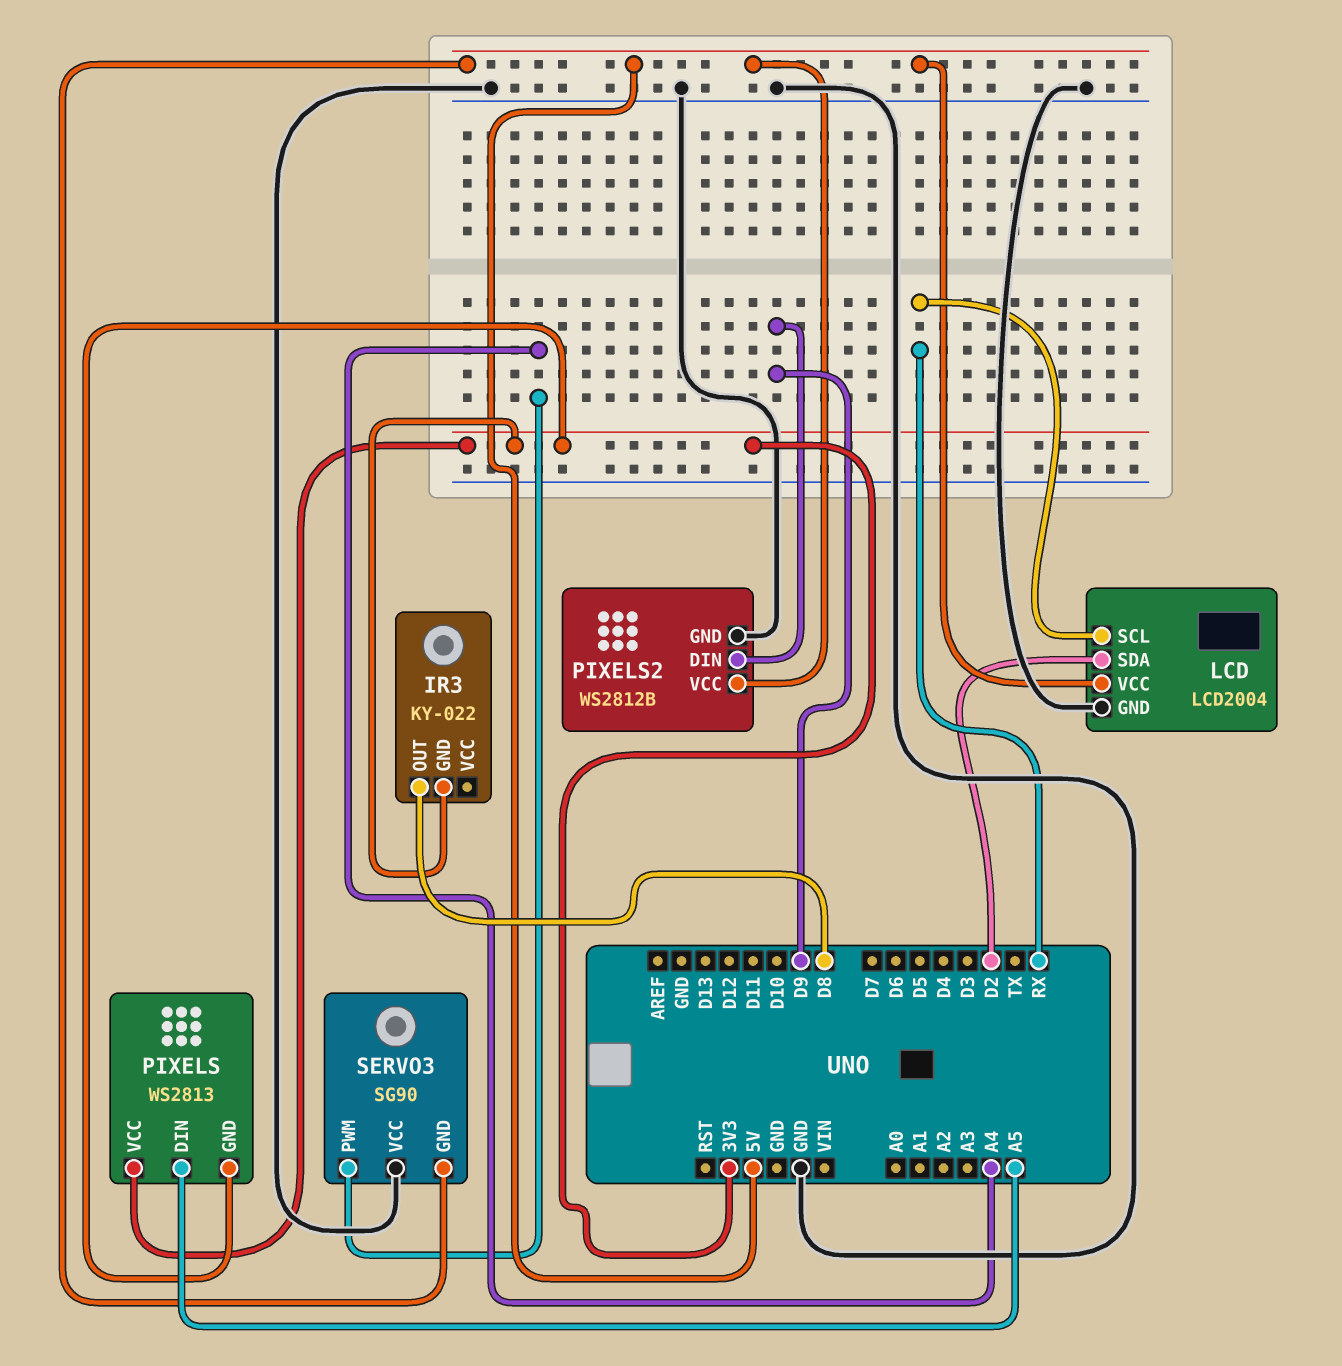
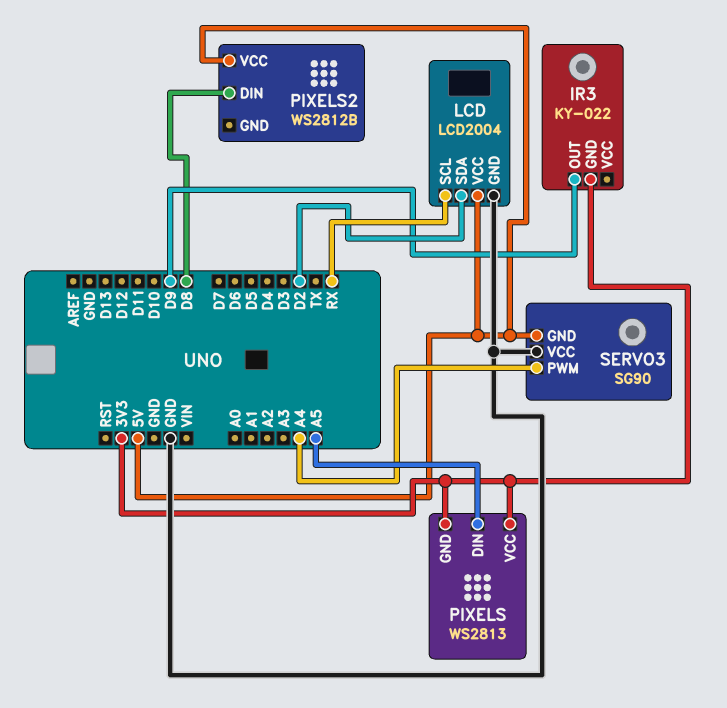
IR3 pin OUT: D8 -> D9
PIXELS2 pin DIN: D9 -> D8
PIXELS2 pin GND: GND -> none

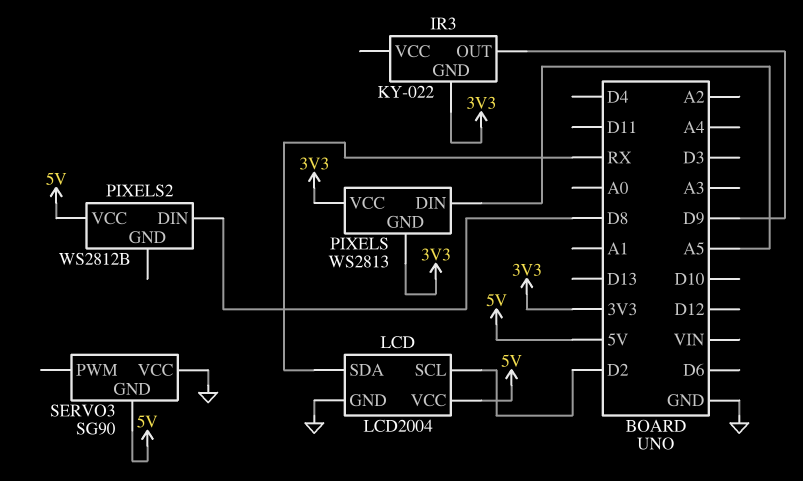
LCD pin SCL: RX -> D2
LCD pin SDA: D2 -> RX
SERVO3 pin PWM: A4 -> none

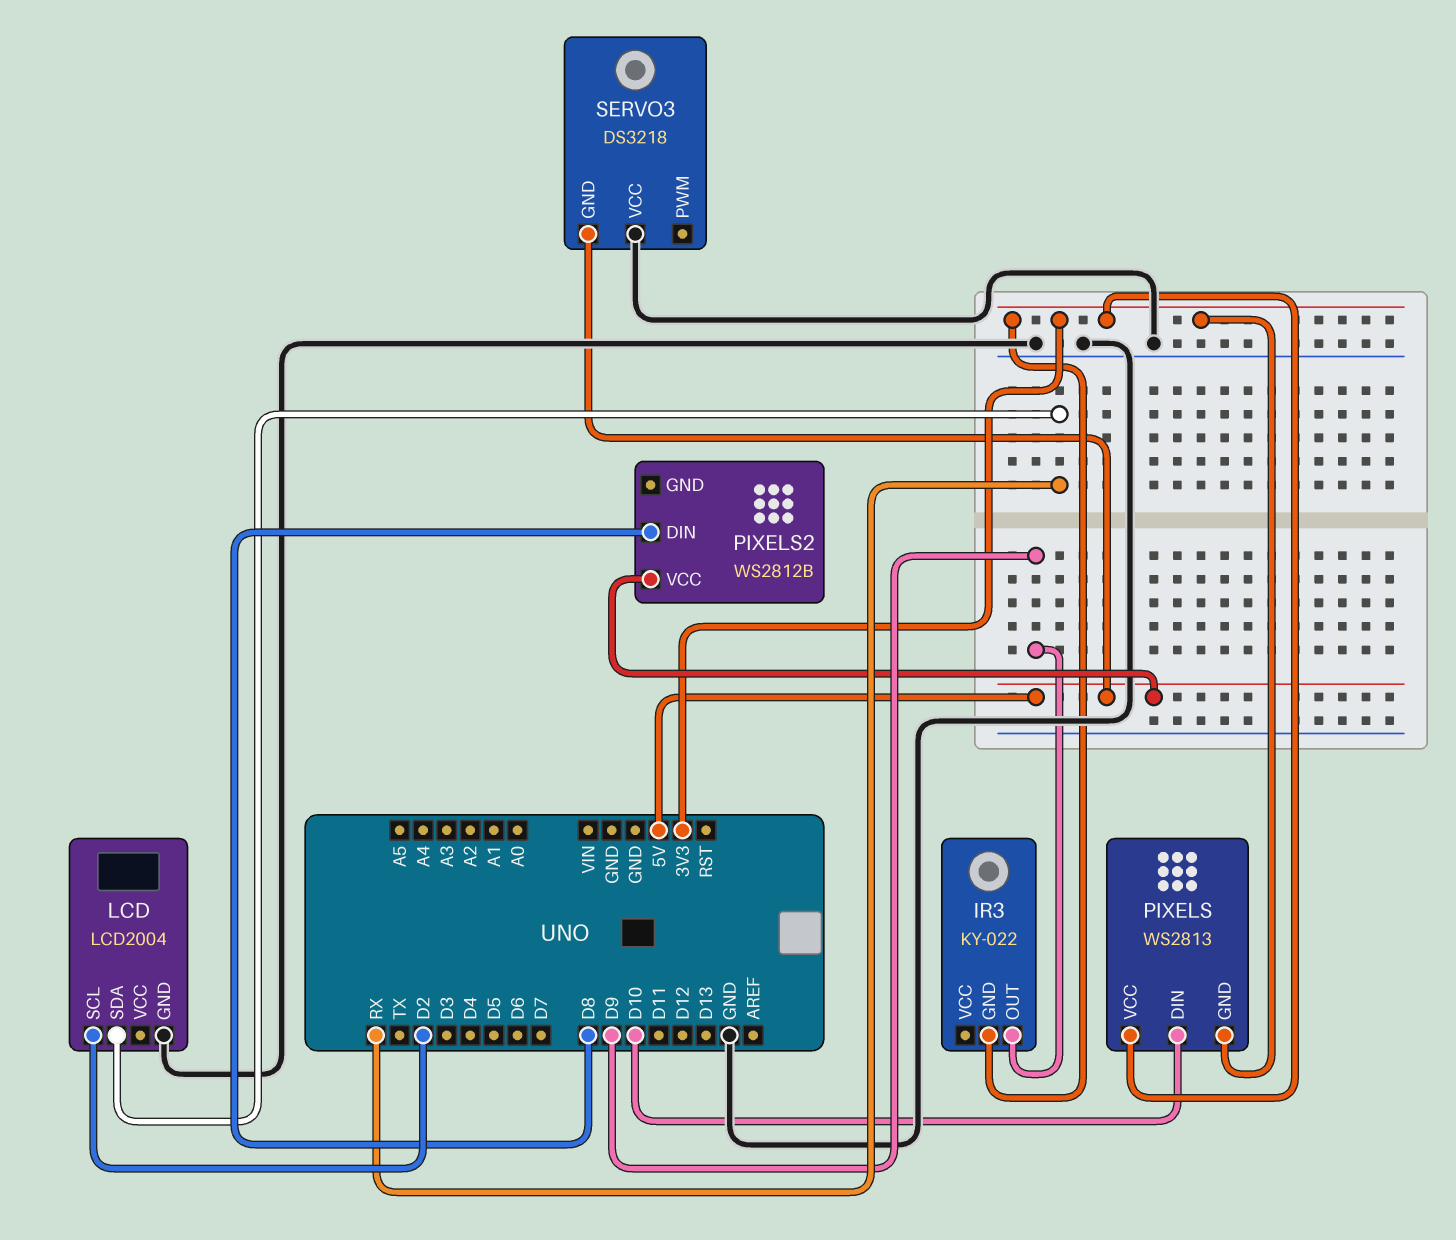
LCD pin VCC: 5V -> none
PIXELS pin DIN: A5 -> D10
SERVO3: SG90 -> DS3218

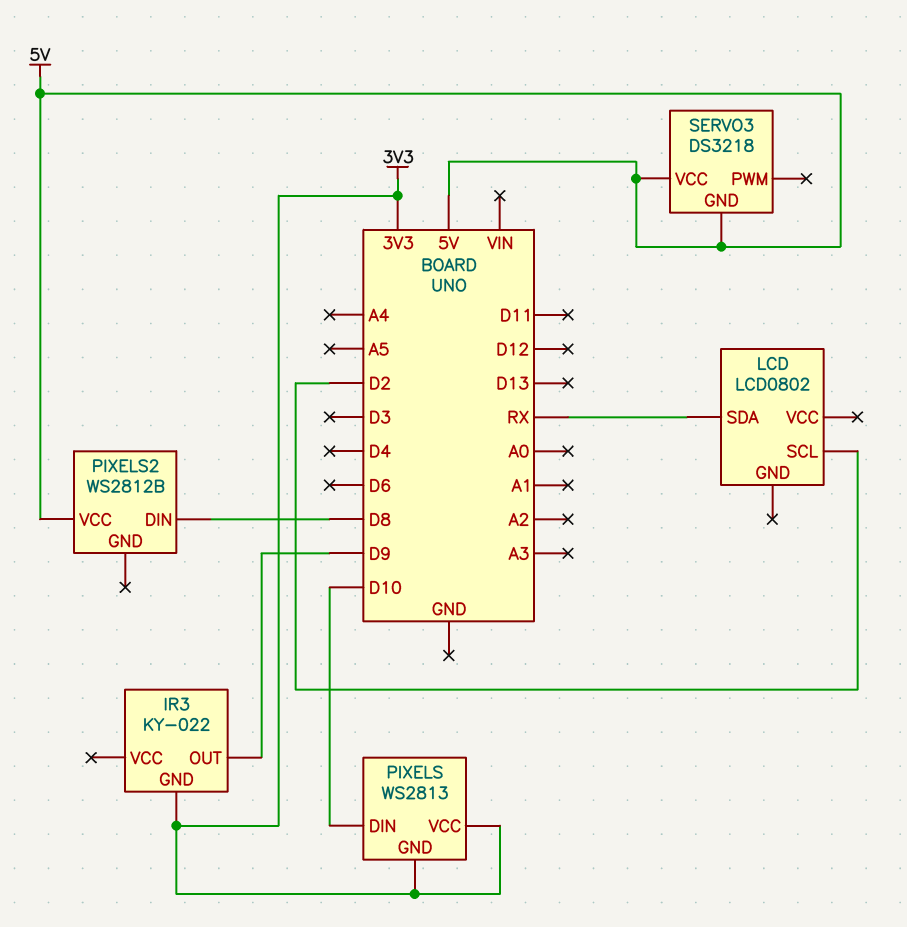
LCD: LCD2004 -> LCD0802
LCD pin GND: GND -> none
SERVO3 pin VCC: GND -> 5V

